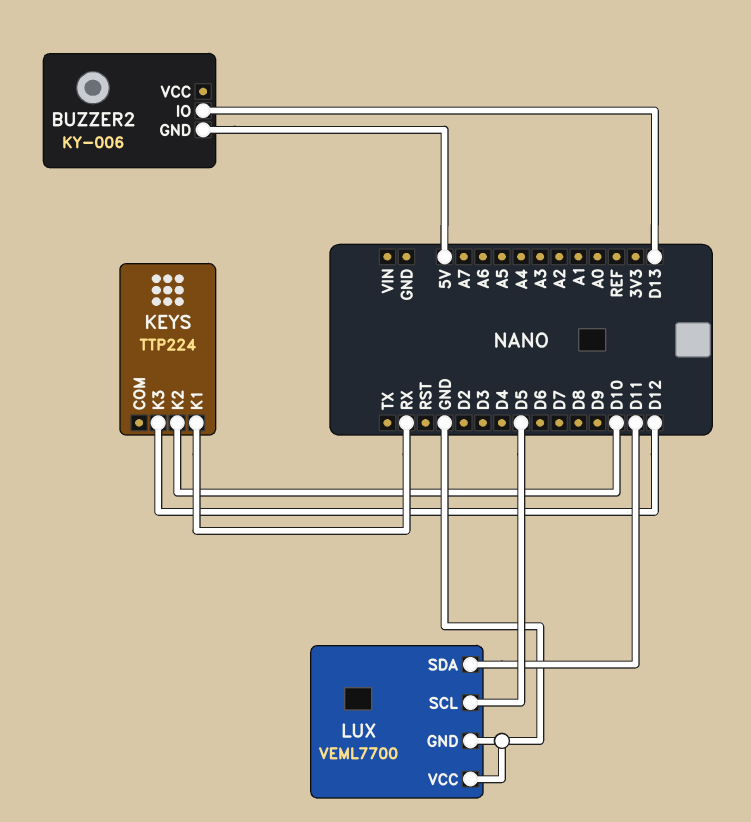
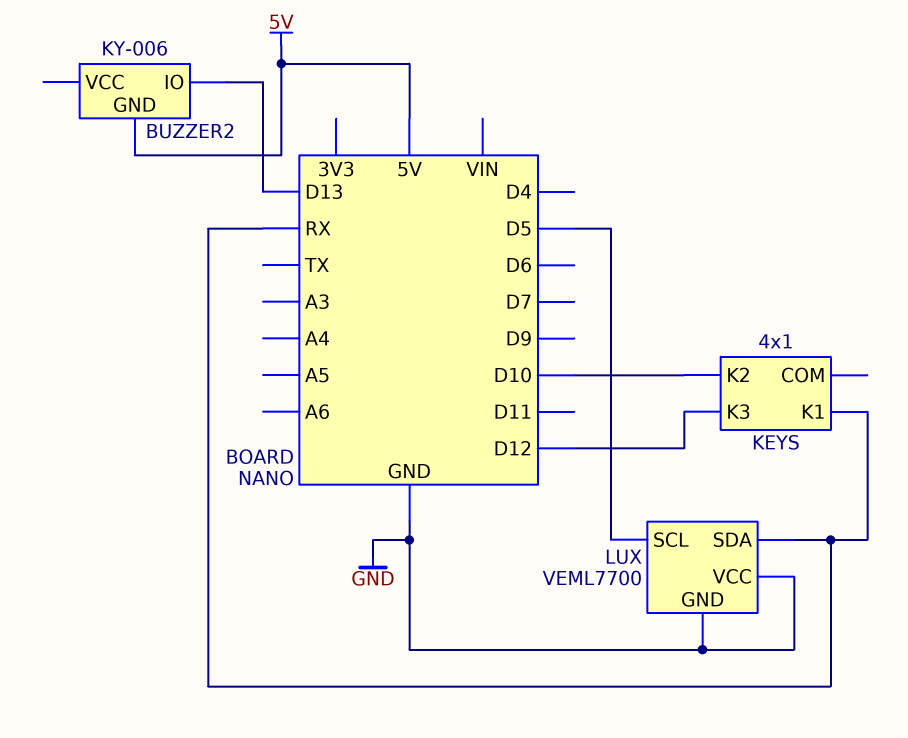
KEYS: TTP224 -> 4x1
LUX pin SDA: D11 -> RX

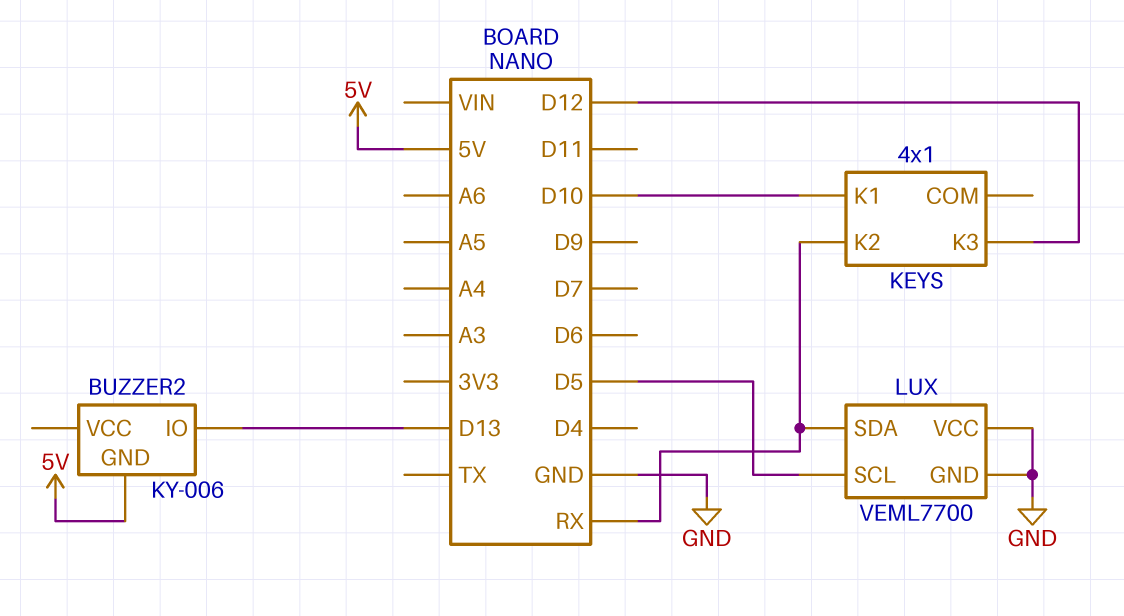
KEYS pin K1: RX -> D10
KEYS pin K2: D10 -> RX

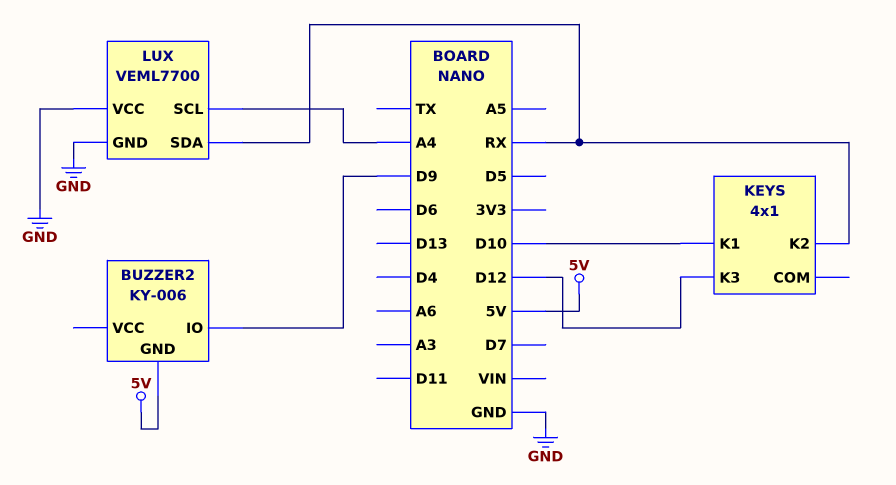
BUZZER2 pin IO: D13 -> D9
LUX pin SCL: D5 -> A4

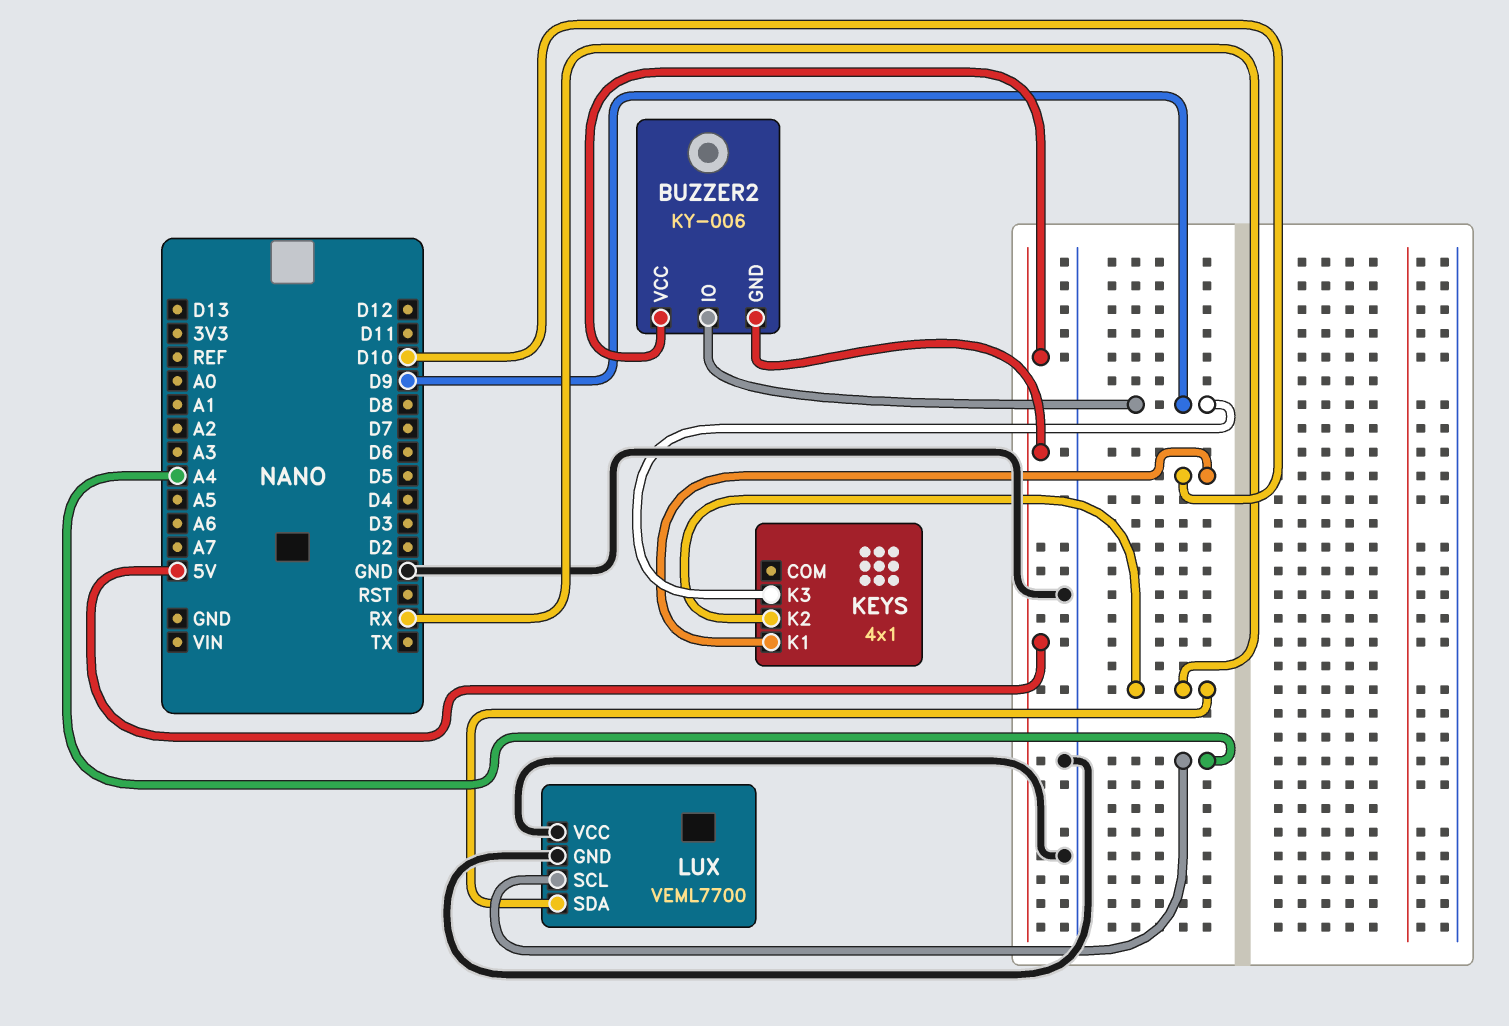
BUZZER2 pin VCC: none -> 5V
KEYS pin K3: D12 -> D9

